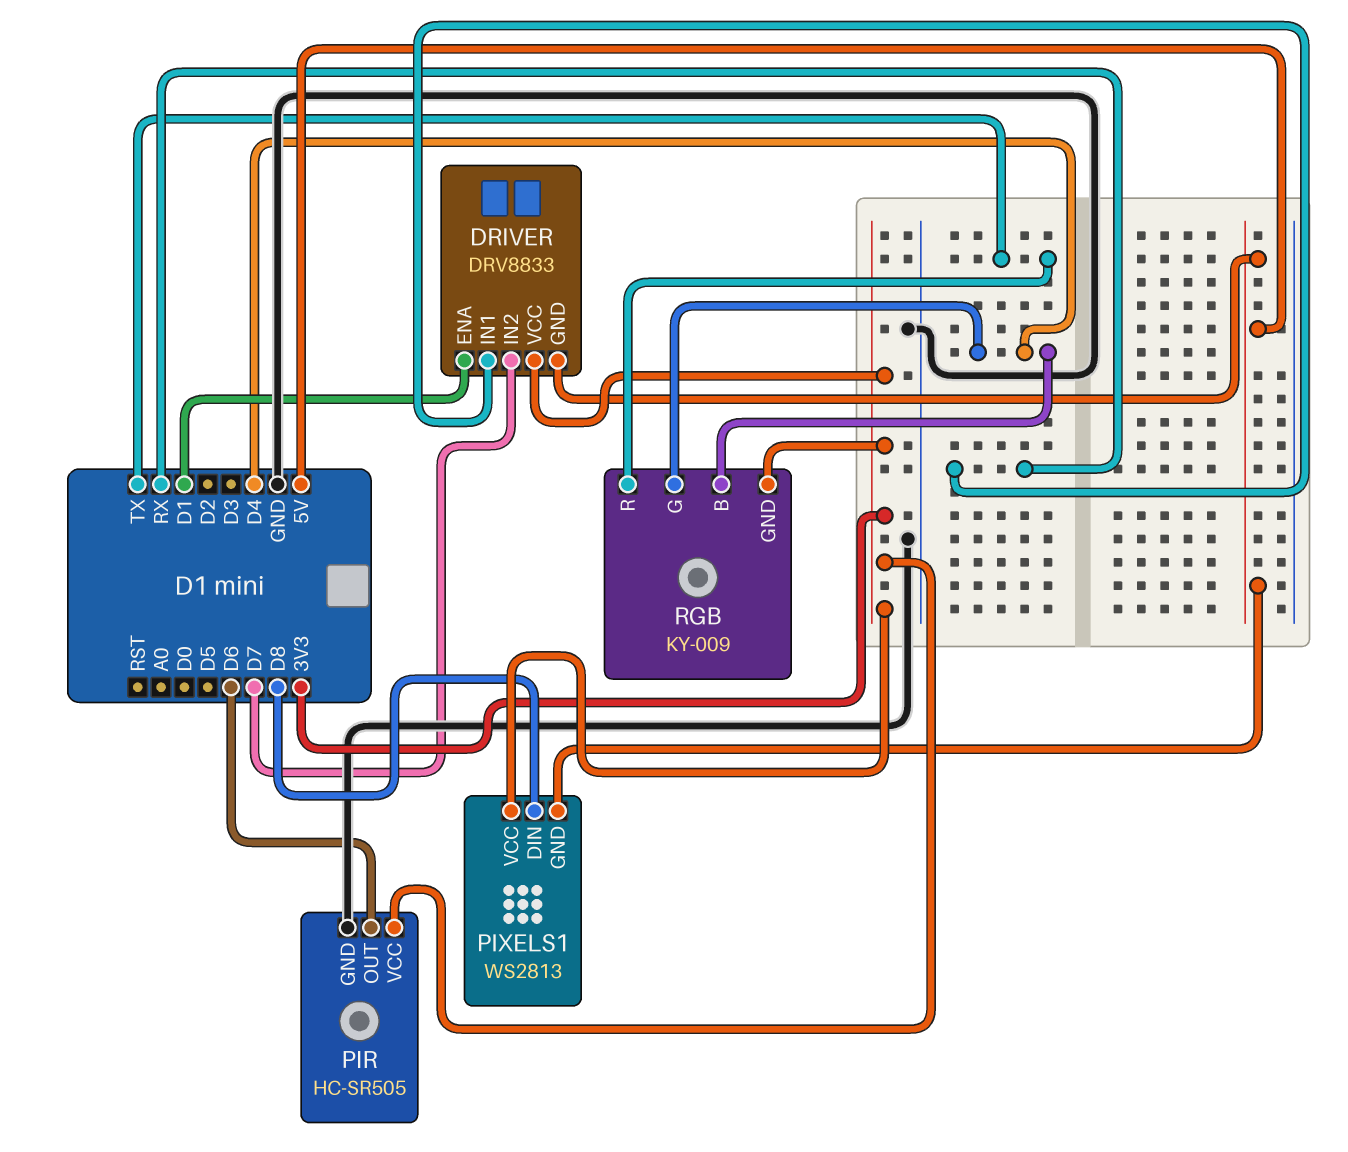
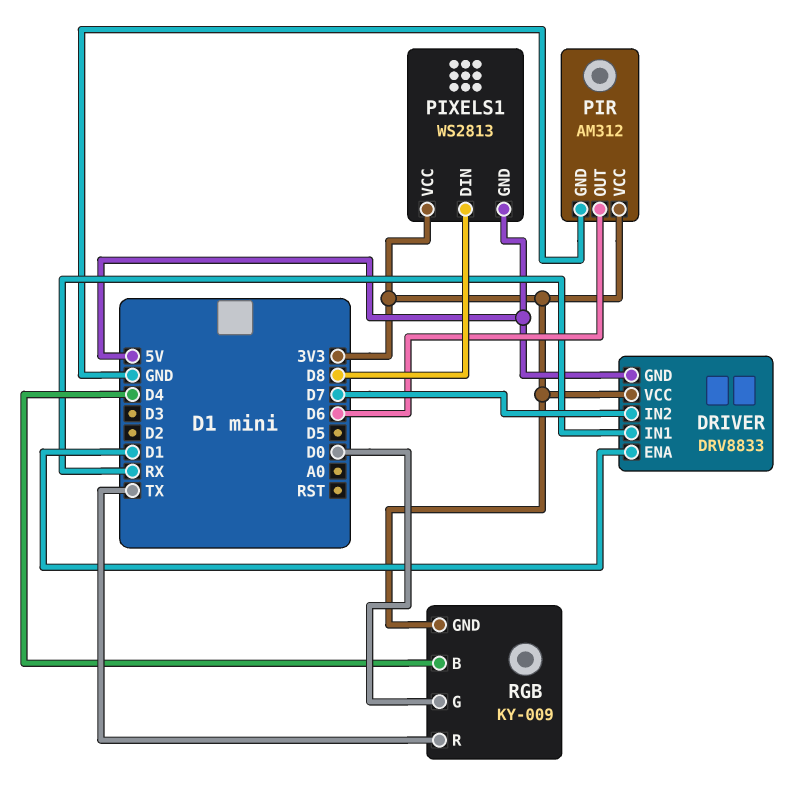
PIR: HC-SR505 -> AM312
RGB pin G: D4 -> D0

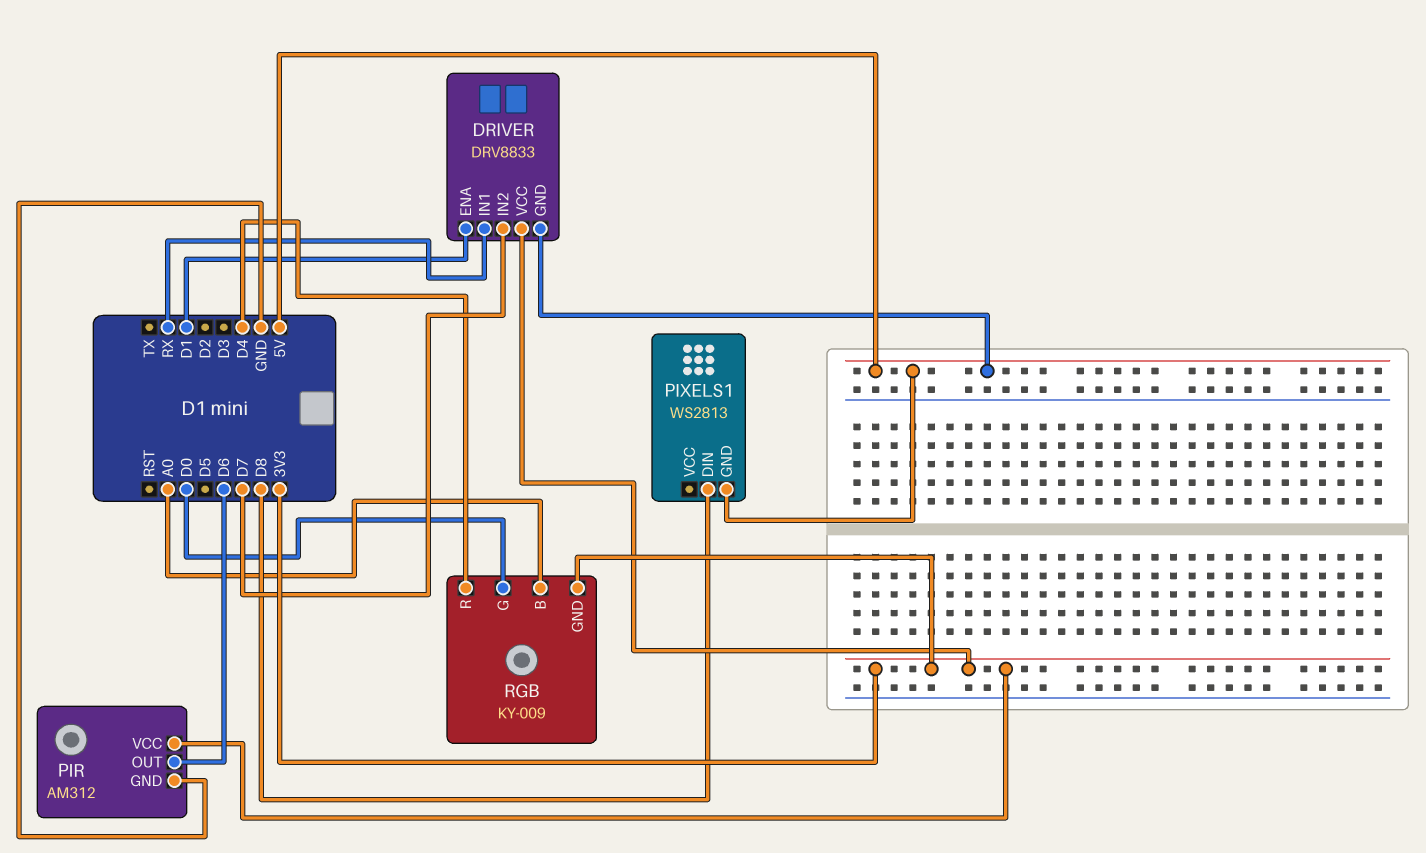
PIXELS1 pin VCC: 3V3 -> none
RGB pin B: D4 -> A0
RGB pin R: TX -> D4

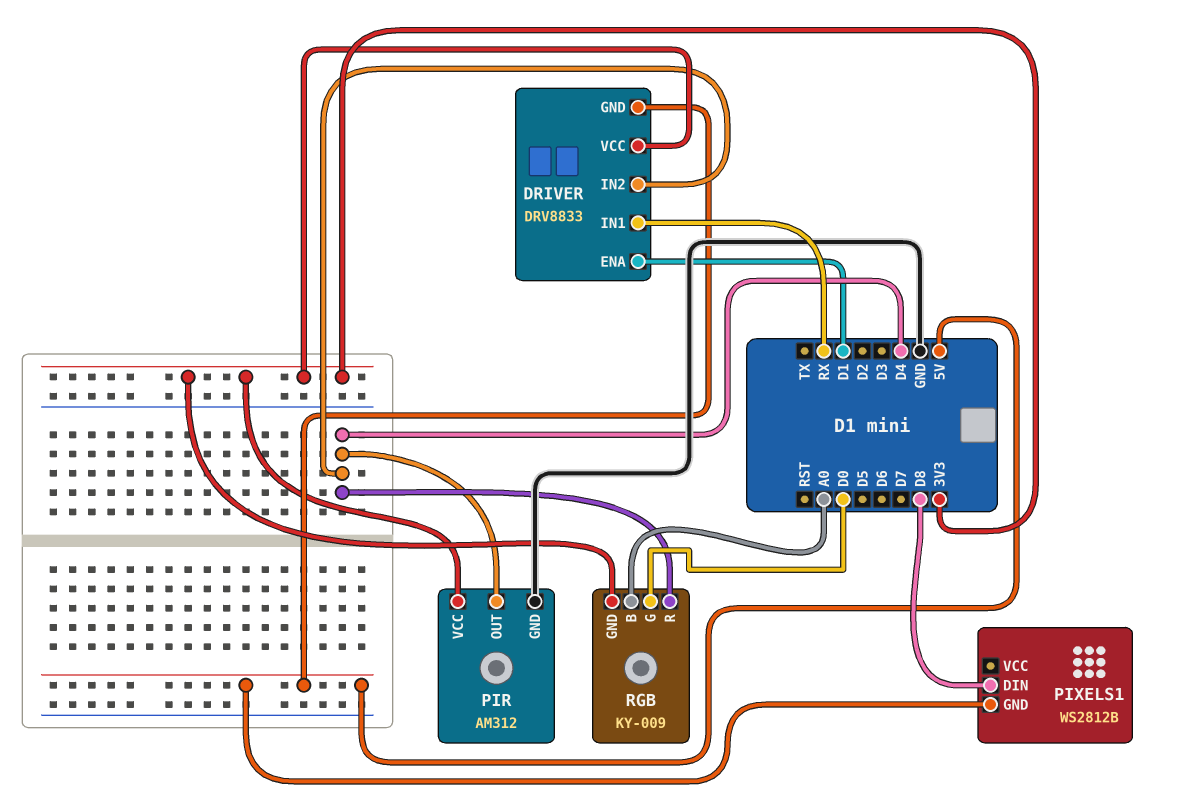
DRIVER pin IN2: D7 -> D4
PIR pin OUT: D6 -> D4
PIXELS1: WS2813 -> WS2812B

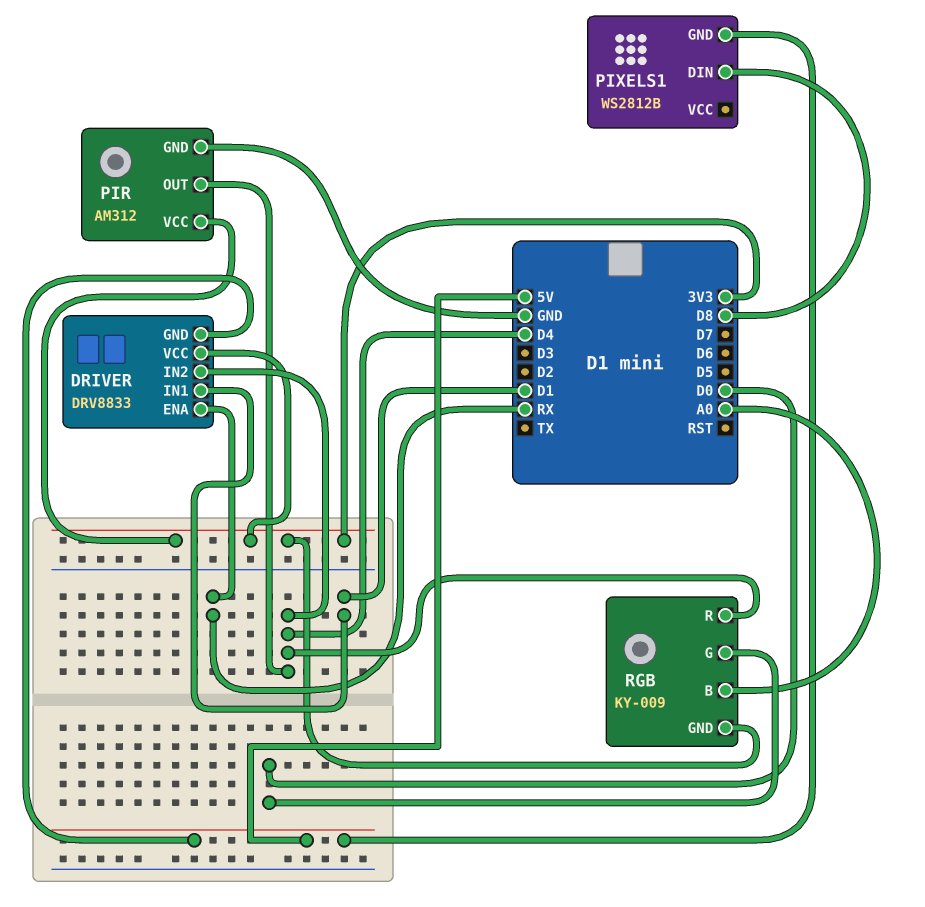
DRIVER pin ENA: D1 -> RX
DRIVER pin IN1: RX -> D1

